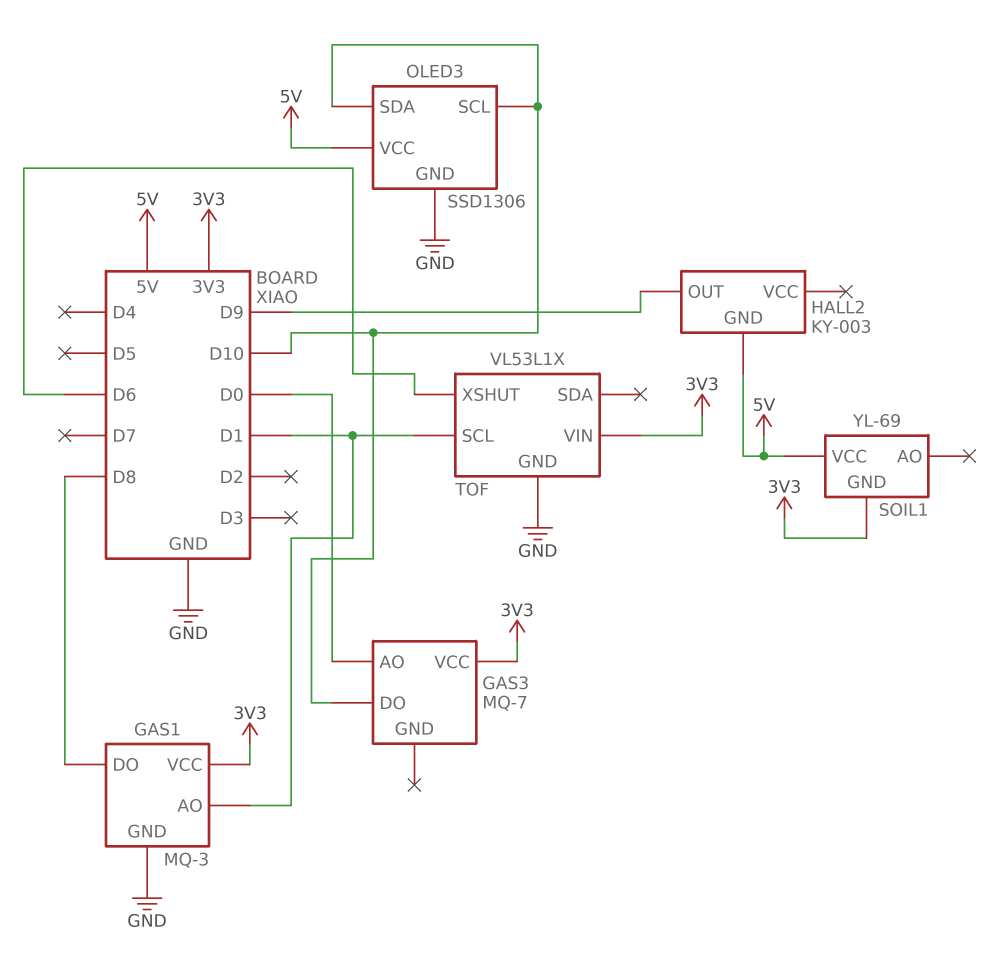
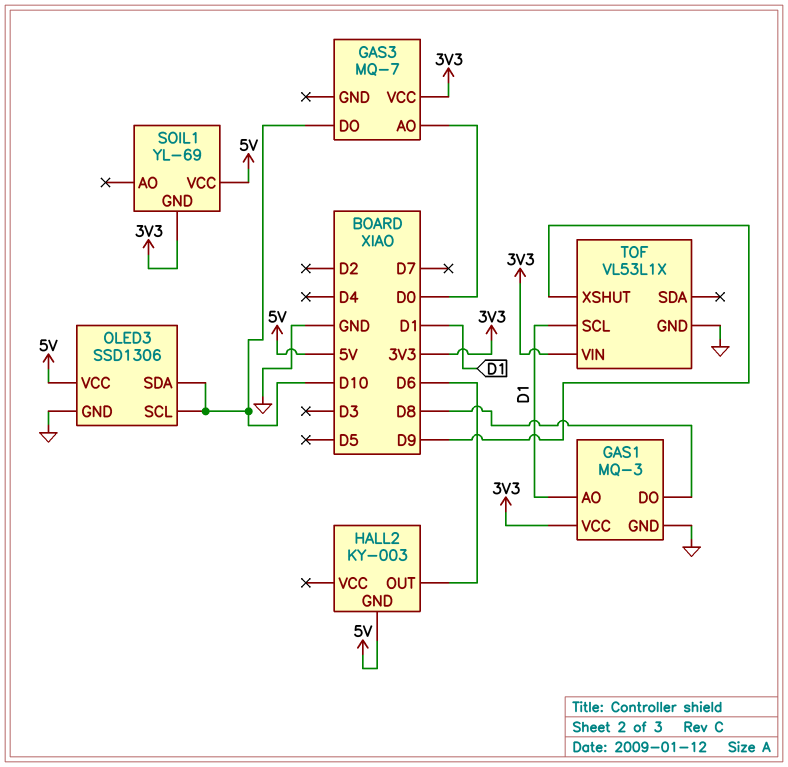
HALL2 pin OUT: D9 -> D6
TOF pin XSHUT: D6 -> D9

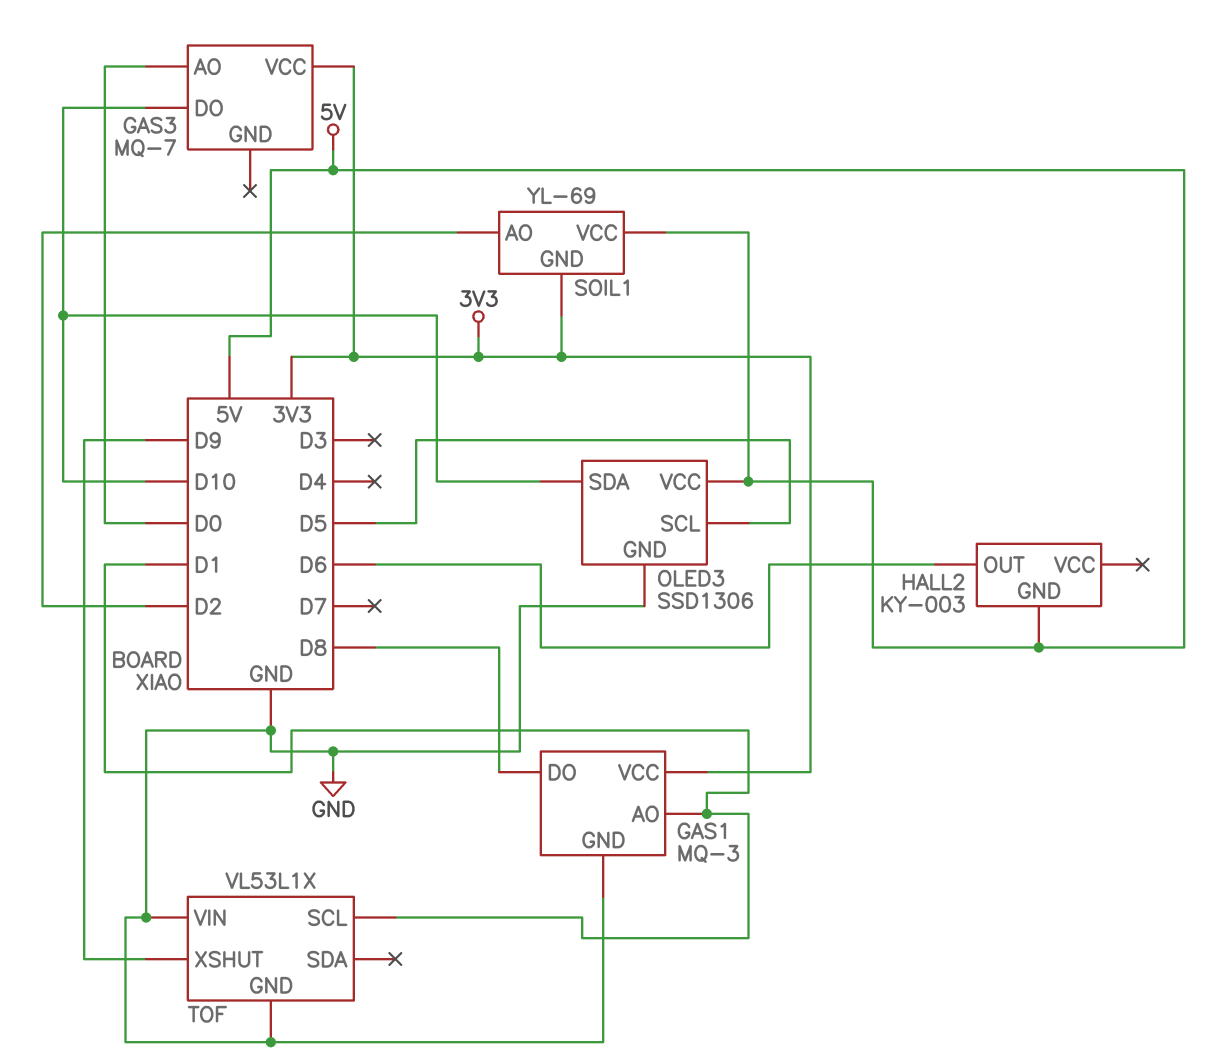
OLED3 pin SCL: D10 -> D5
SOIL1 pin AO: none -> D2
TOF pin VIN: 3V3 -> GND

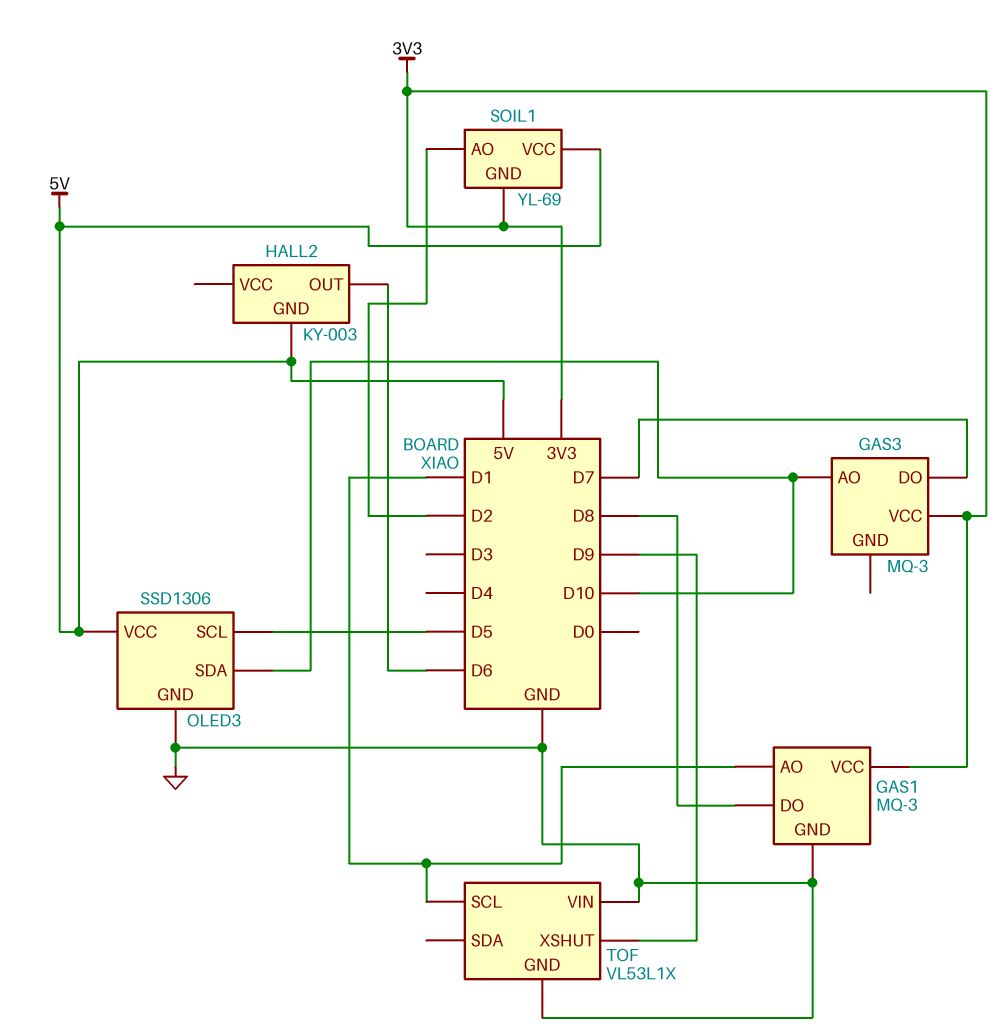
GAS3: MQ-7 -> MQ-3
GAS3 pin AO: D0 -> D10
GAS3 pin DO: D10 -> D7

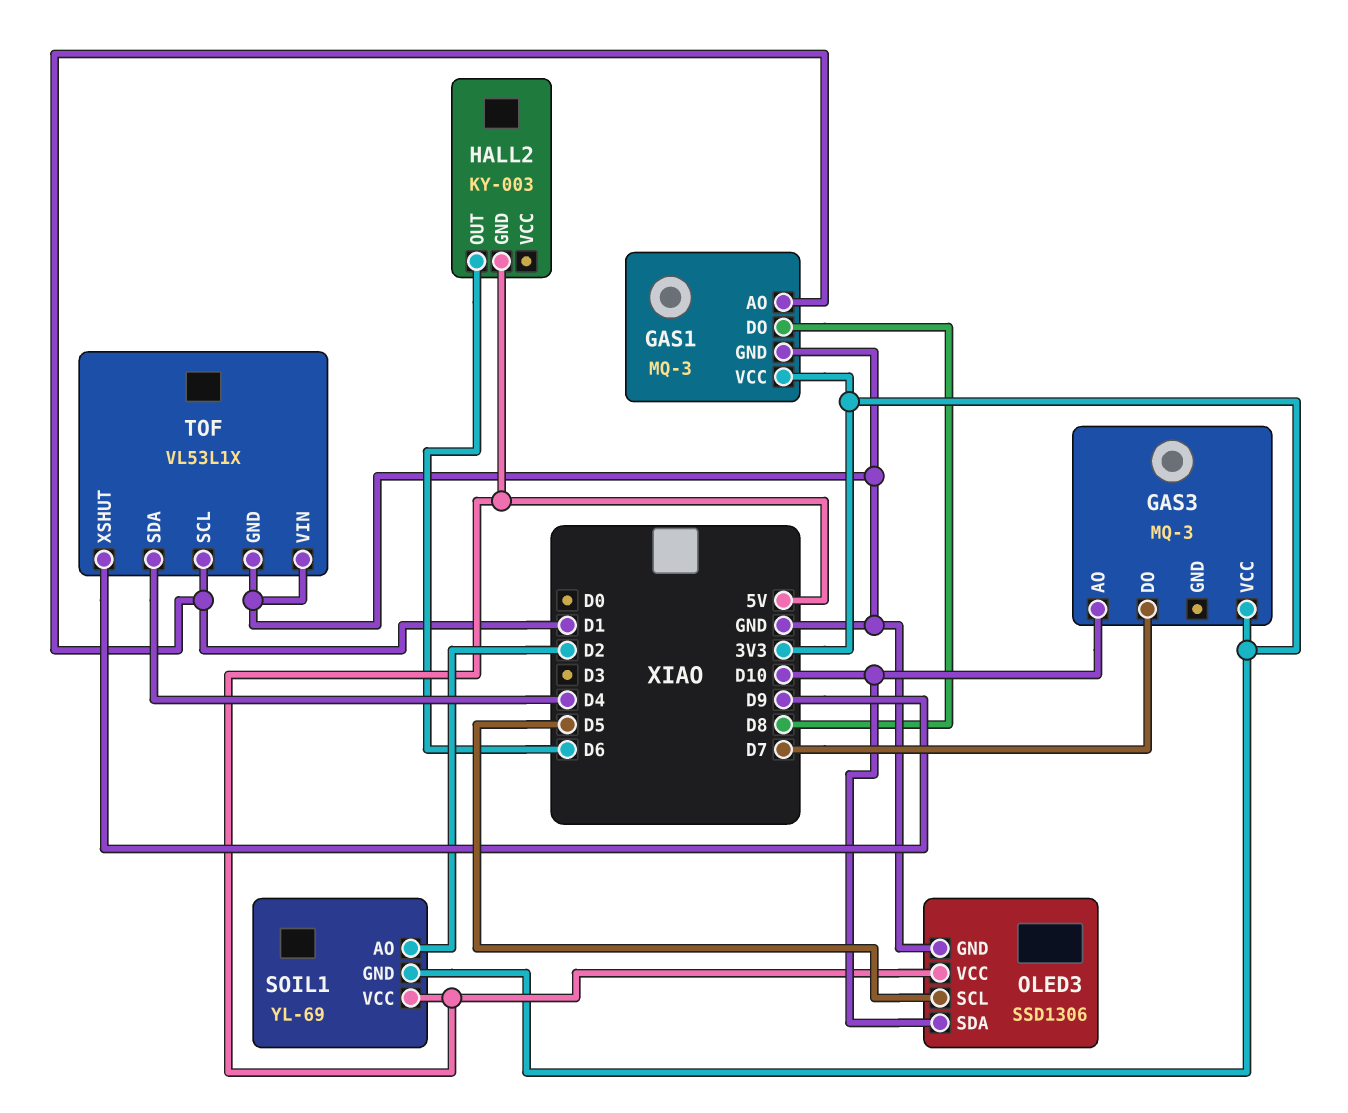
TOF pin SDA: none -> D4

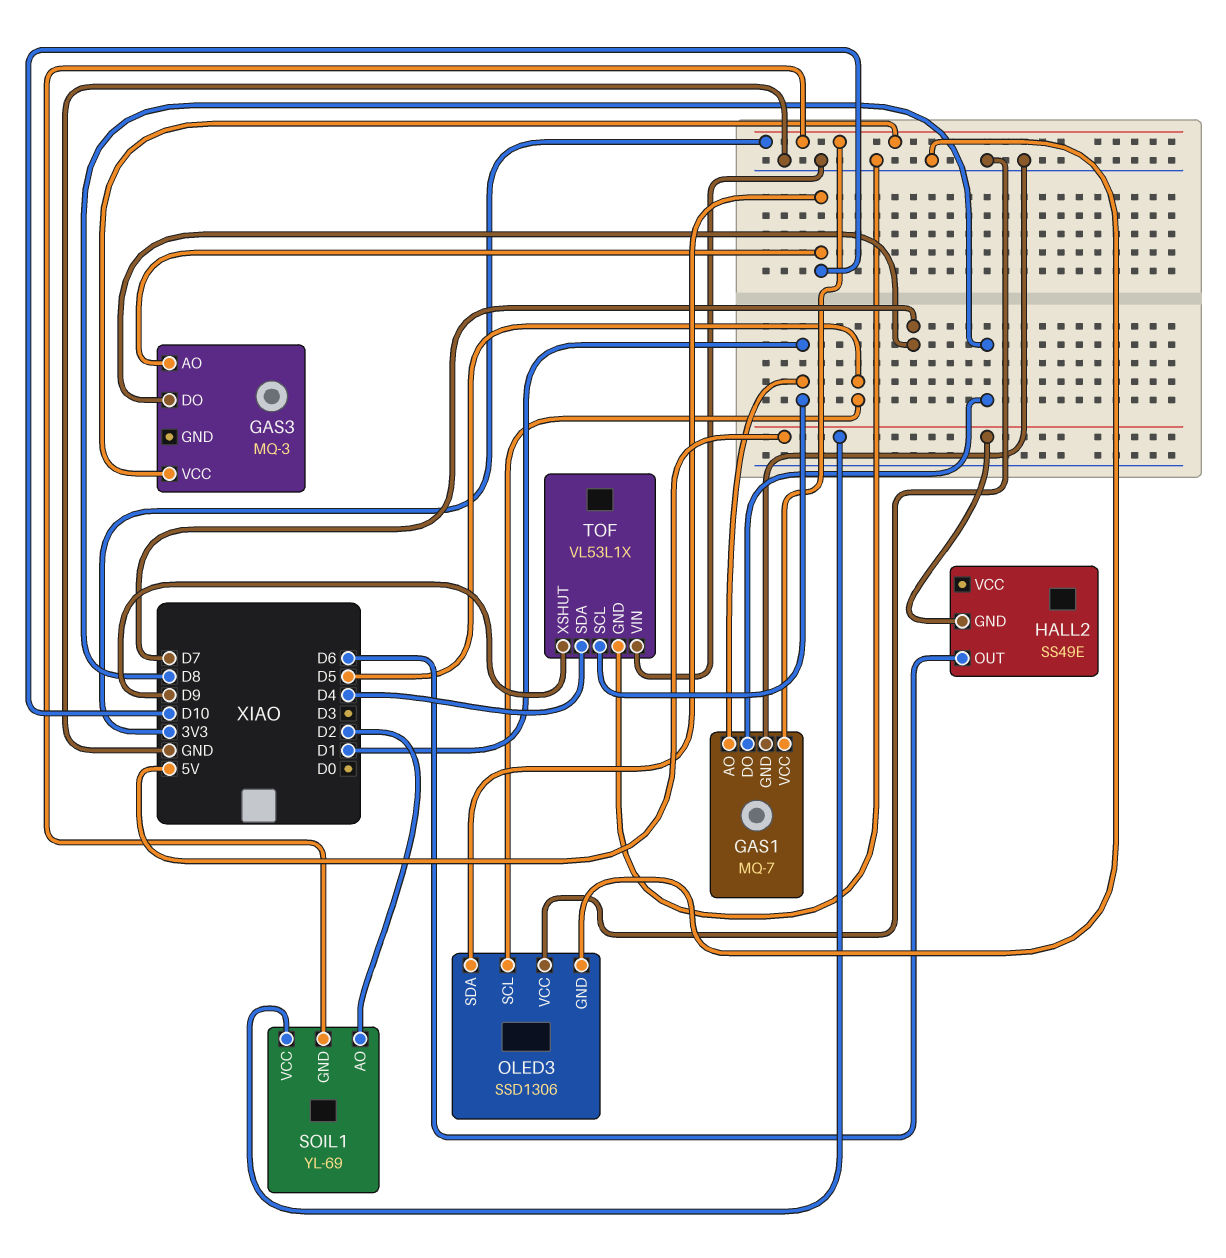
GAS1: MQ-3 -> MQ-7
HALL2: KY-003 -> SS49E
OLED3 pin VCC: 5V -> GND

